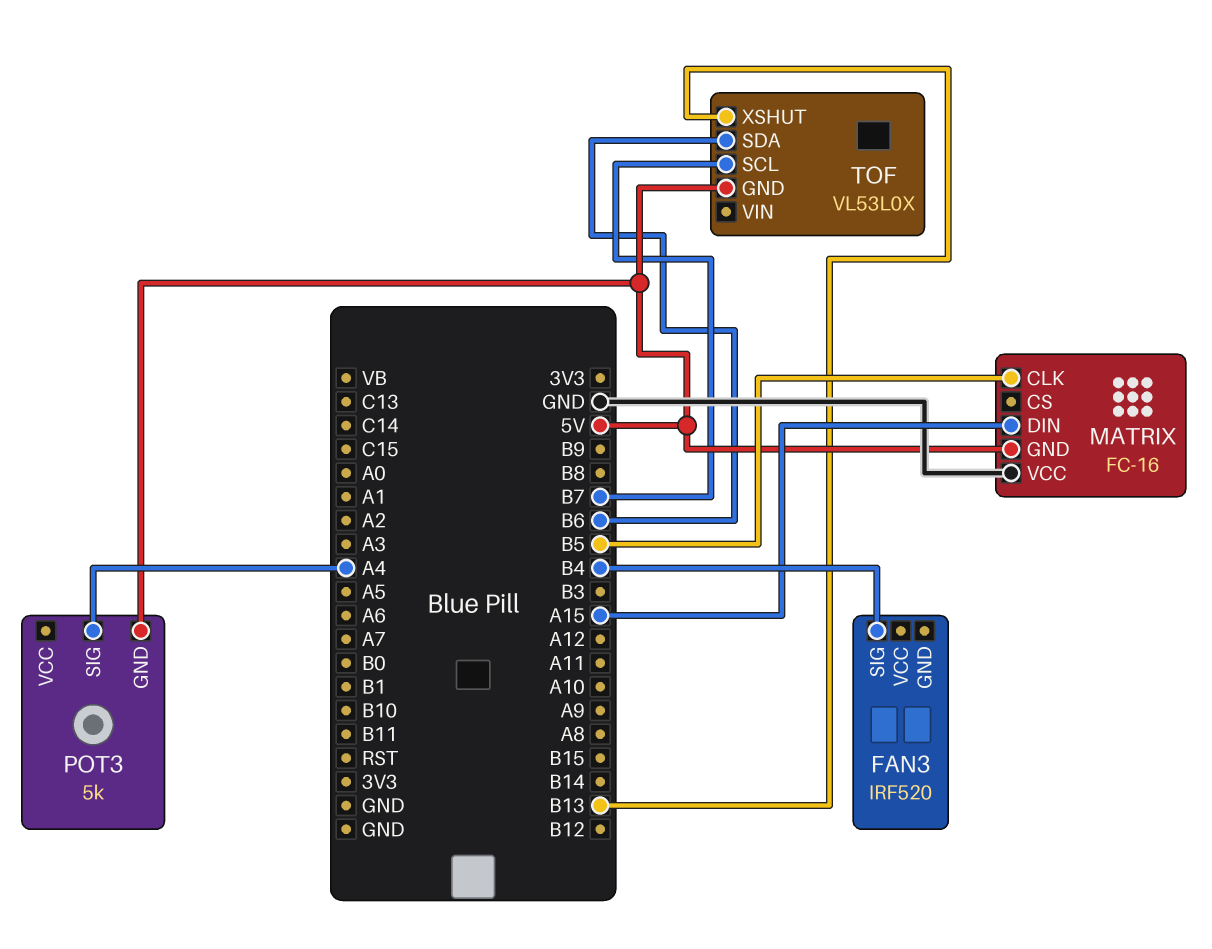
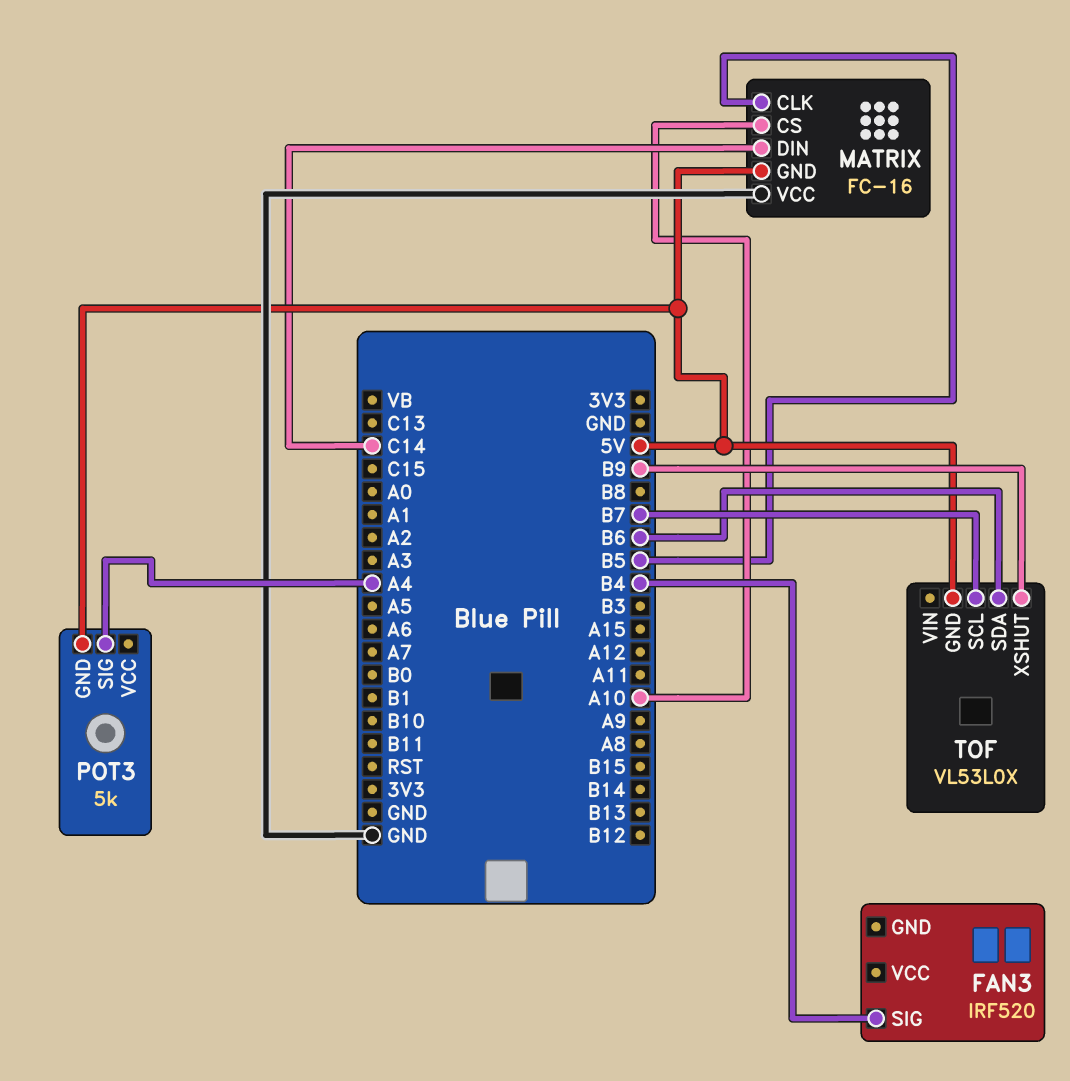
MATRIX pin CS: none -> A10
MATRIX pin DIN: A15 -> C14
TOF pin XSHUT: B13 -> B9

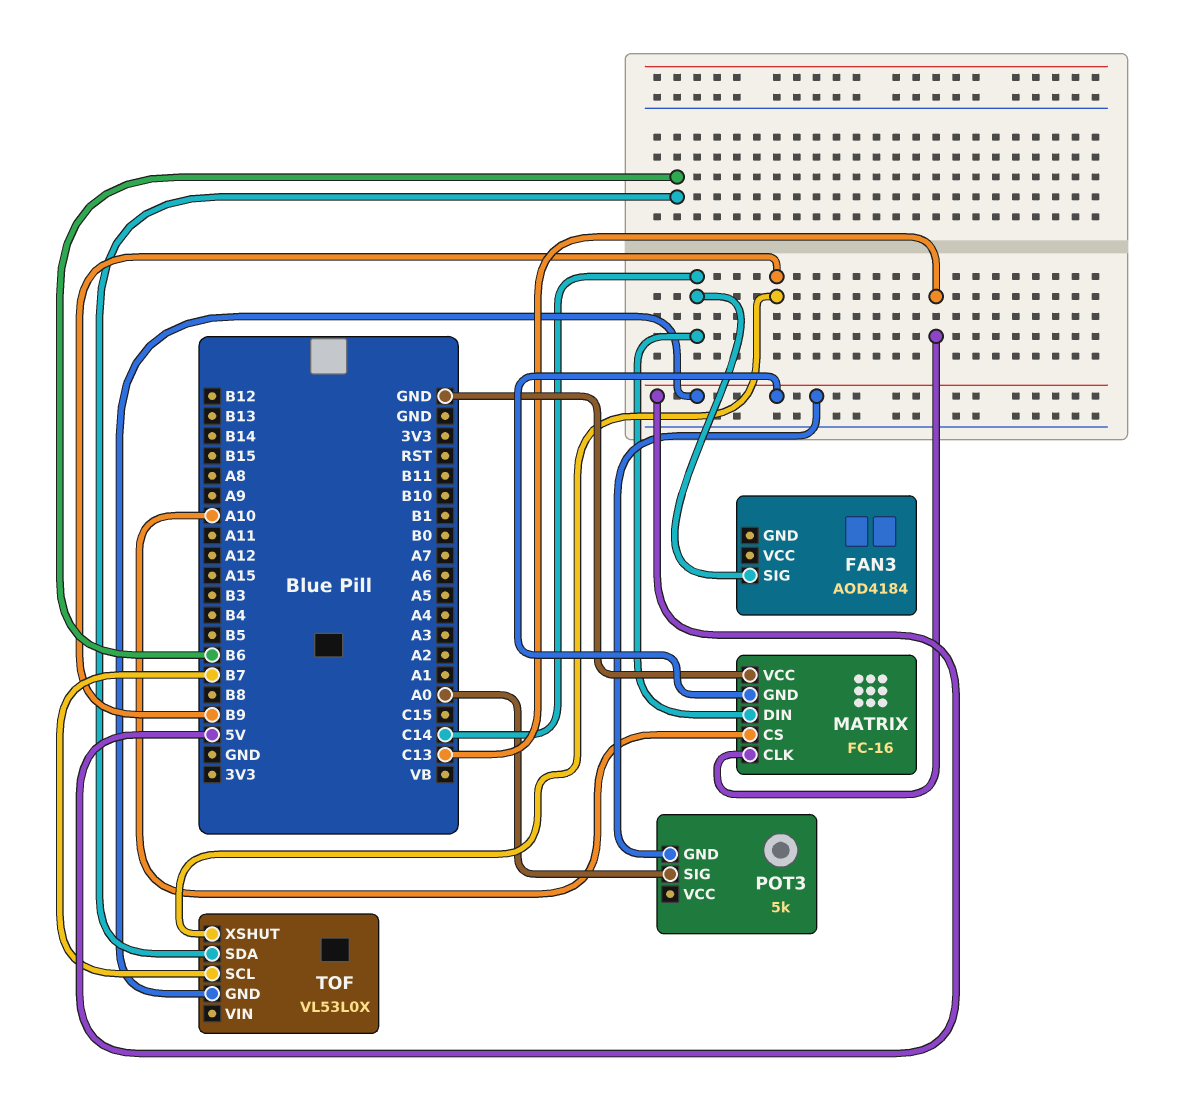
FAN3: IRF520 -> AOD4184
FAN3 pin SIG: B4 -> C14
MATRIX pin CLK: B5 -> C13
POT3 pin SIG: A4 -> A0

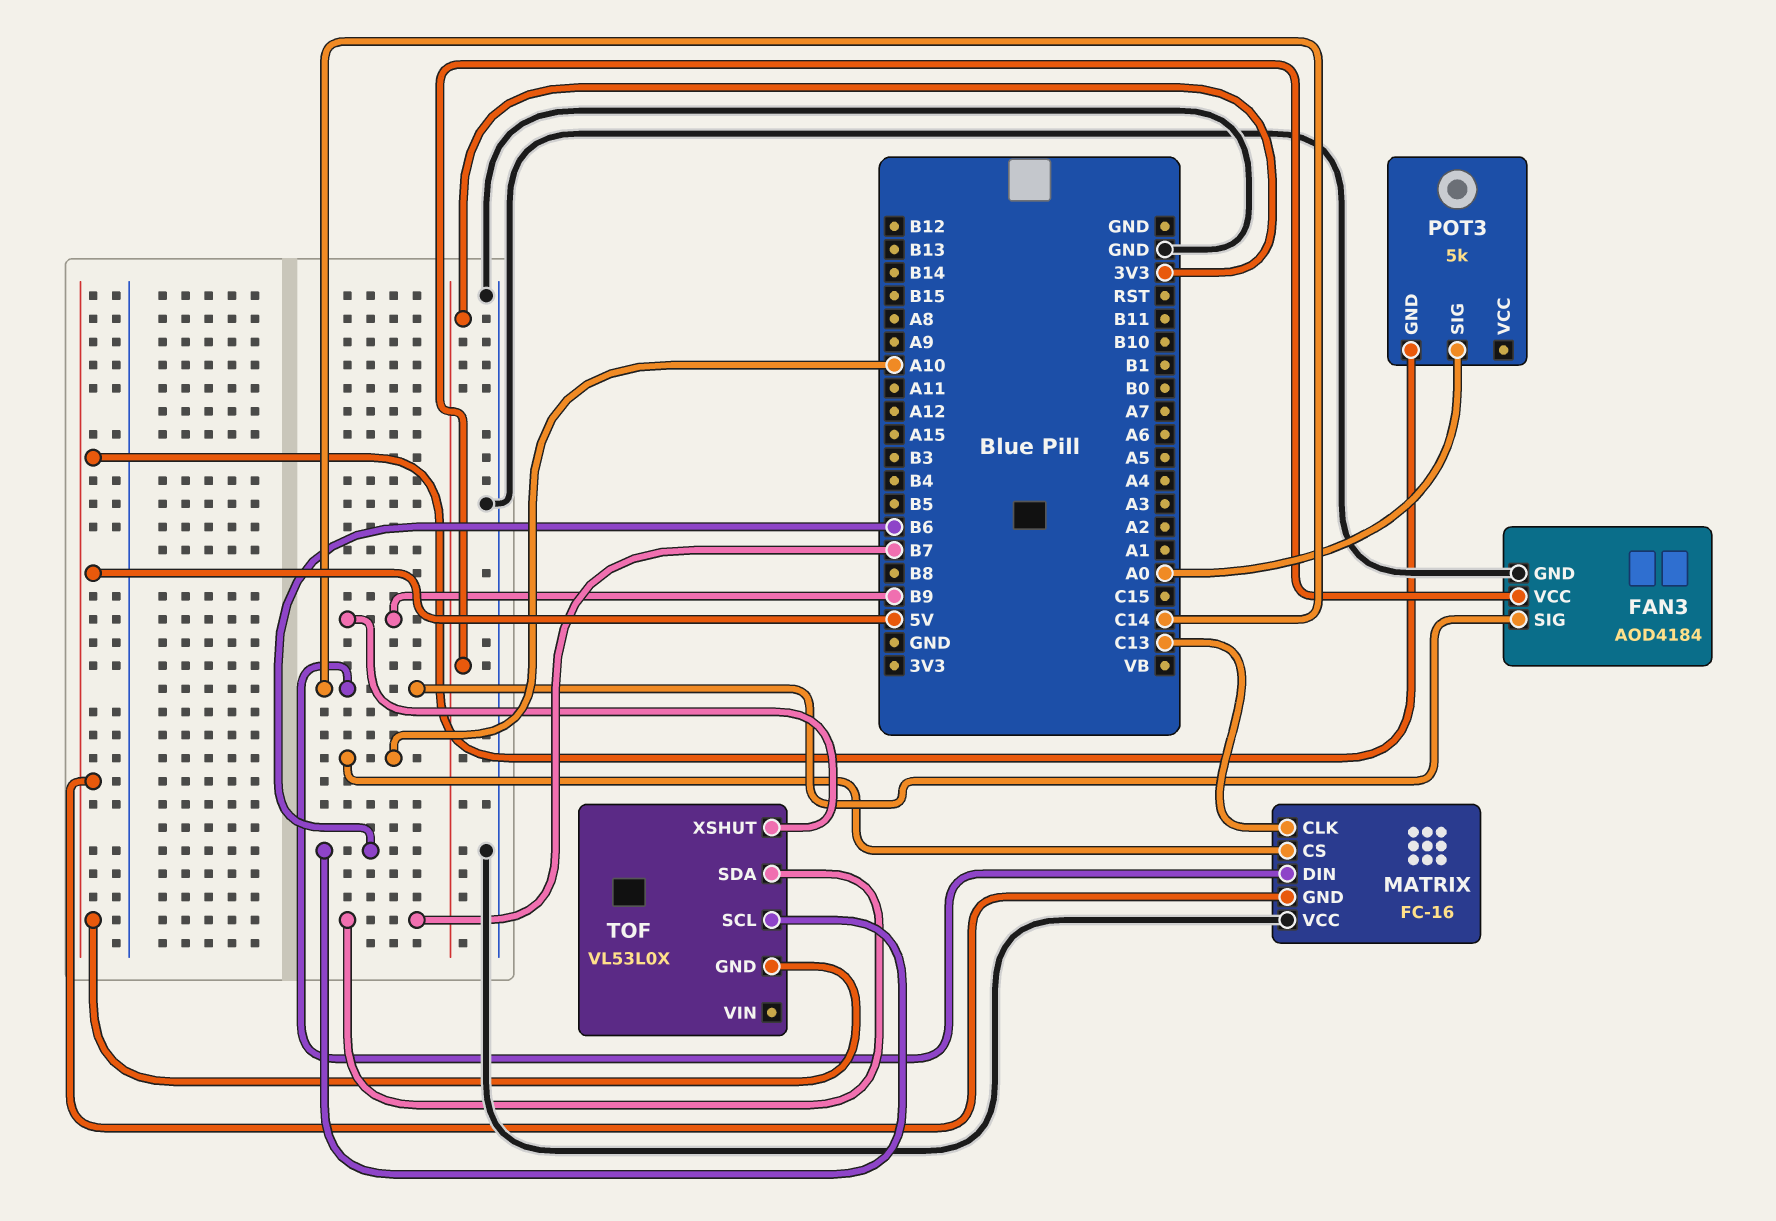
FAN3 pin GND: none -> GND
FAN3 pin VCC: none -> 3V3
TOF pin SCL: B7 -> B6
TOF pin SDA: B6 -> B7

